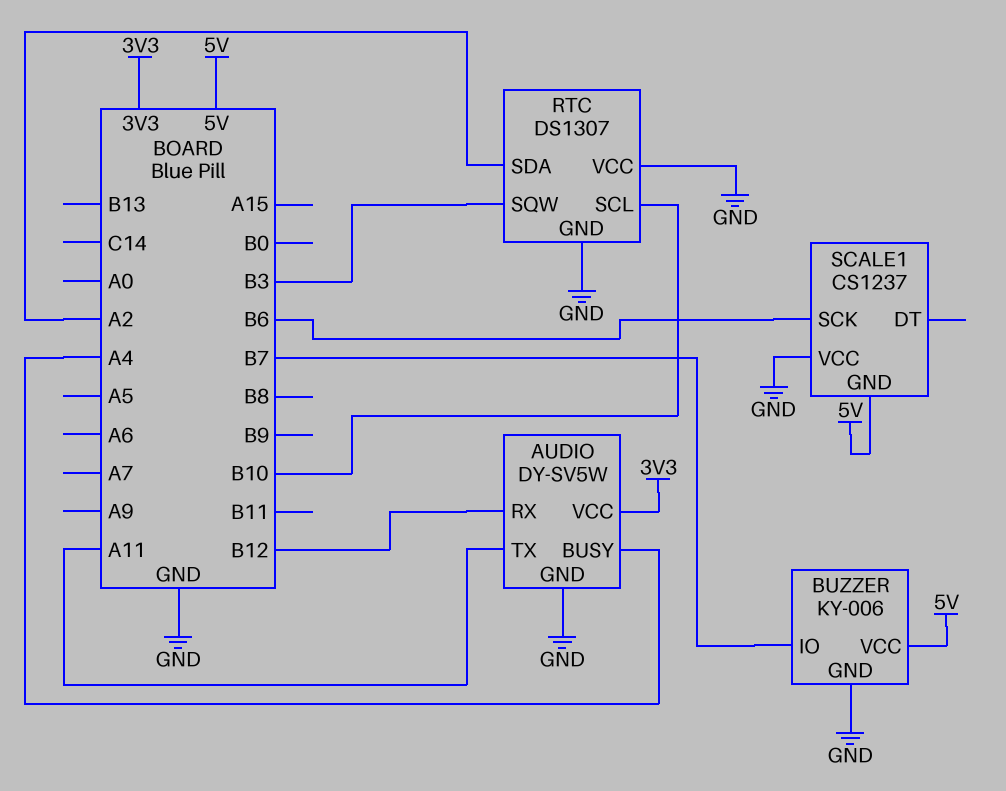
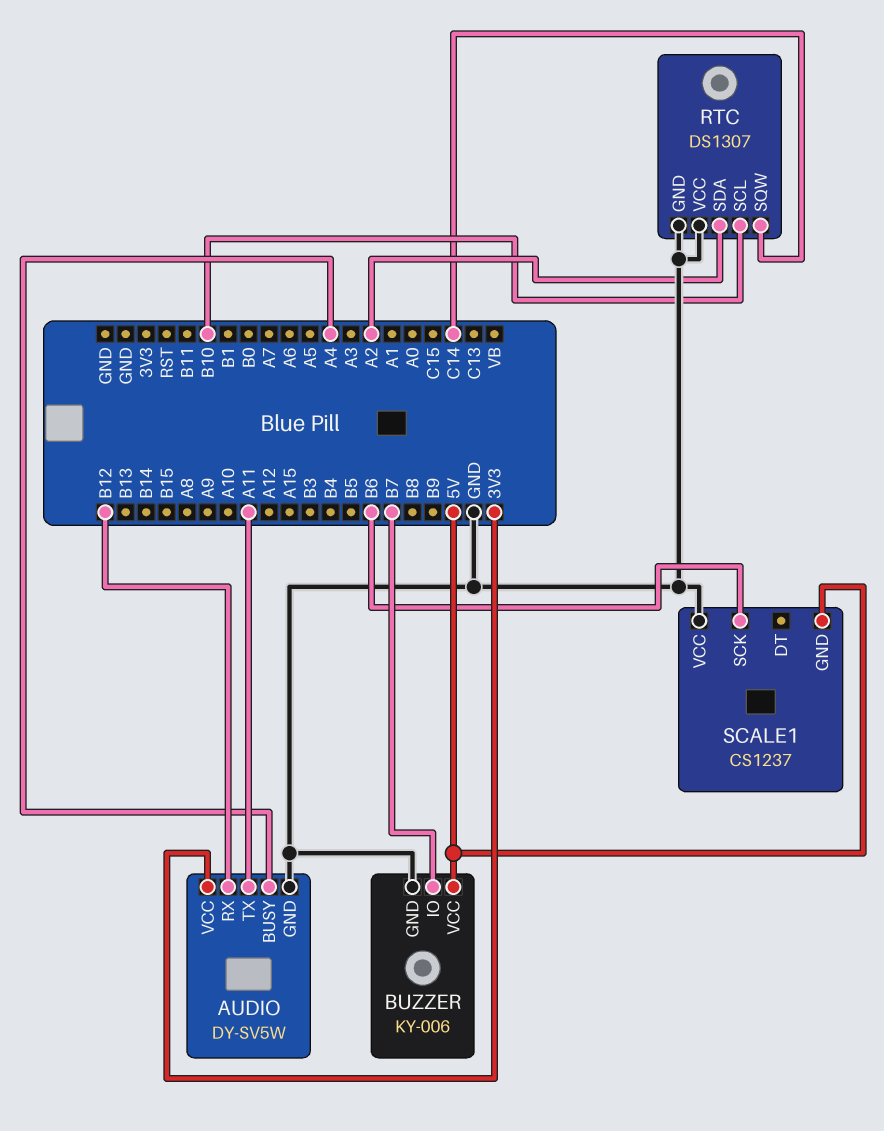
RTC pin SQW: B3 -> C14

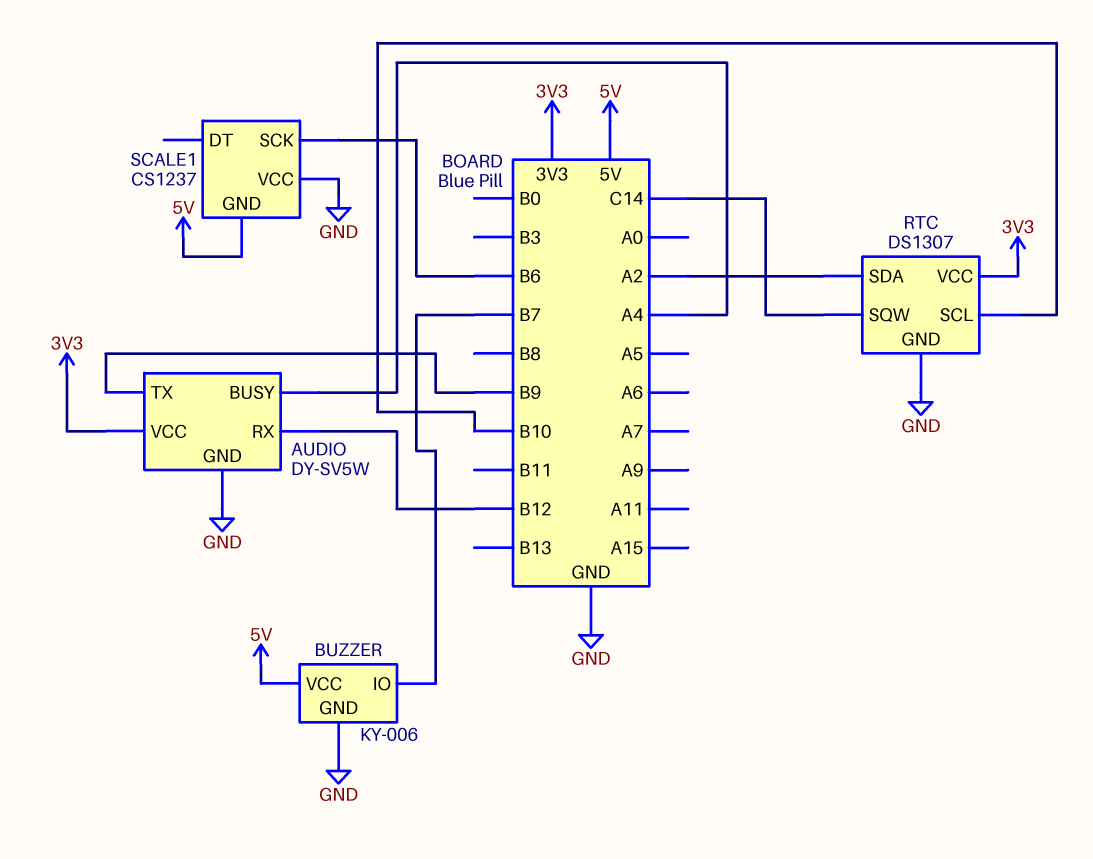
AUDIO pin TX: A11 -> B9
RTC pin VCC: GND -> 3V3

